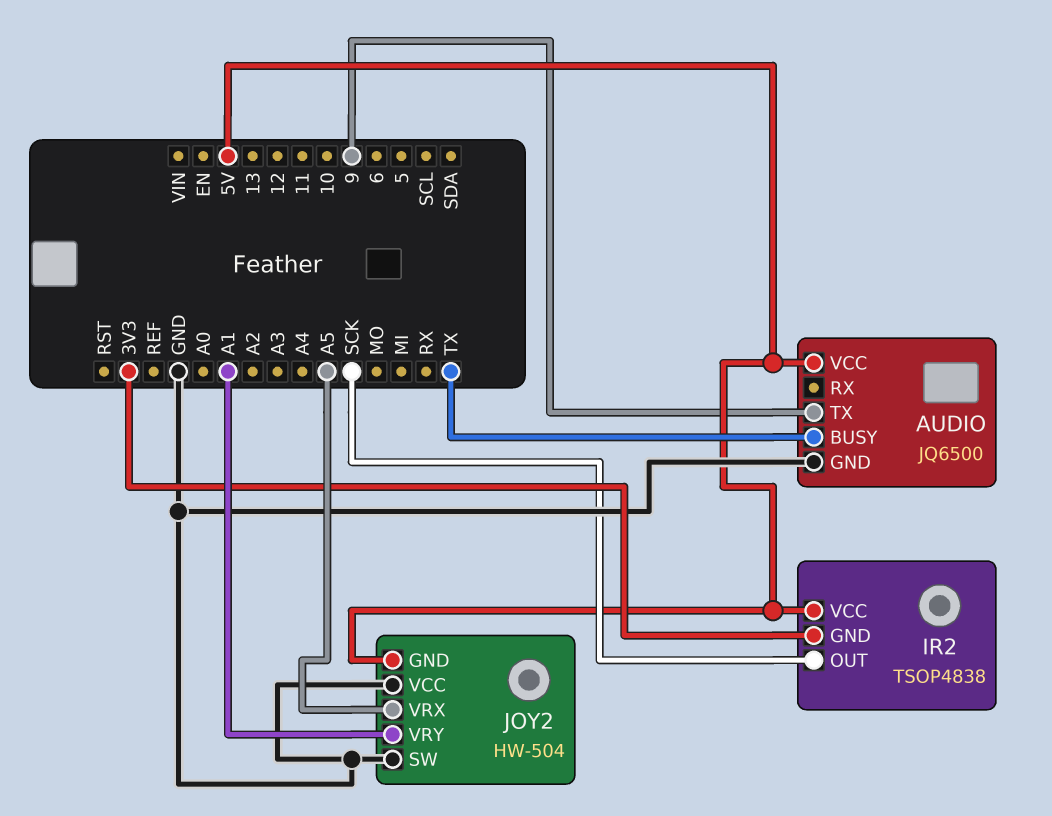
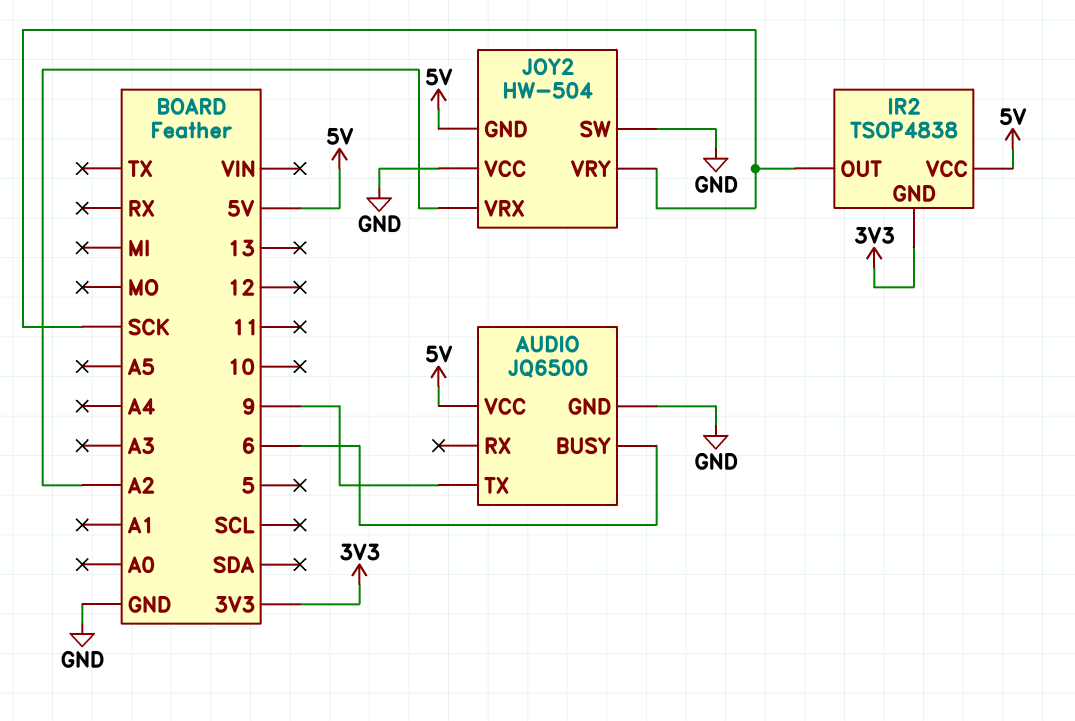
AUDIO pin BUSY: TX -> 6
JOY2 pin VRX: A5 -> A2
JOY2 pin VRY: A1 -> SCK

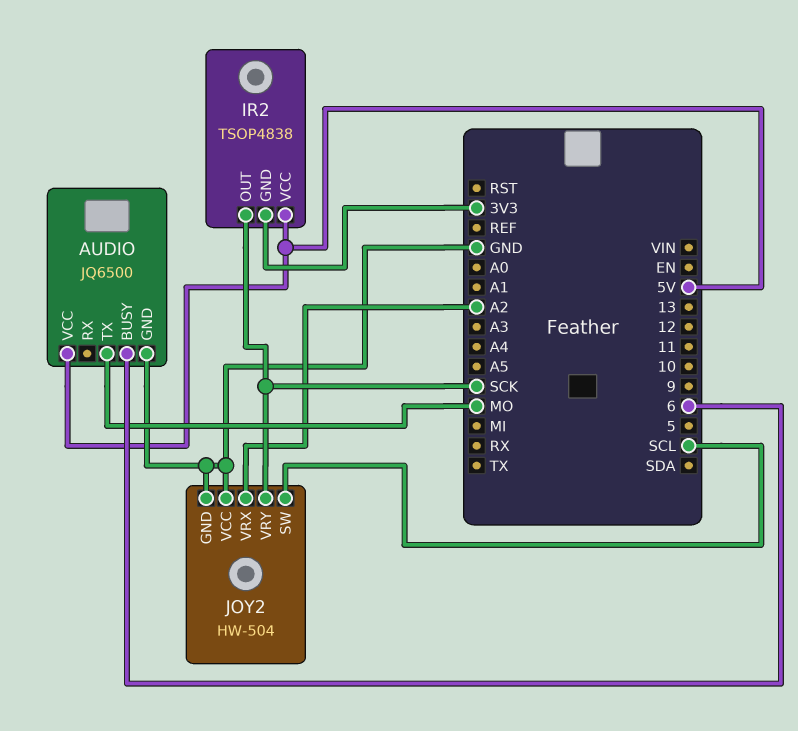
AUDIO pin TX: 9 -> MO
JOY2 pin GND: 5V -> GND
JOY2 pin SW: GND -> SCL

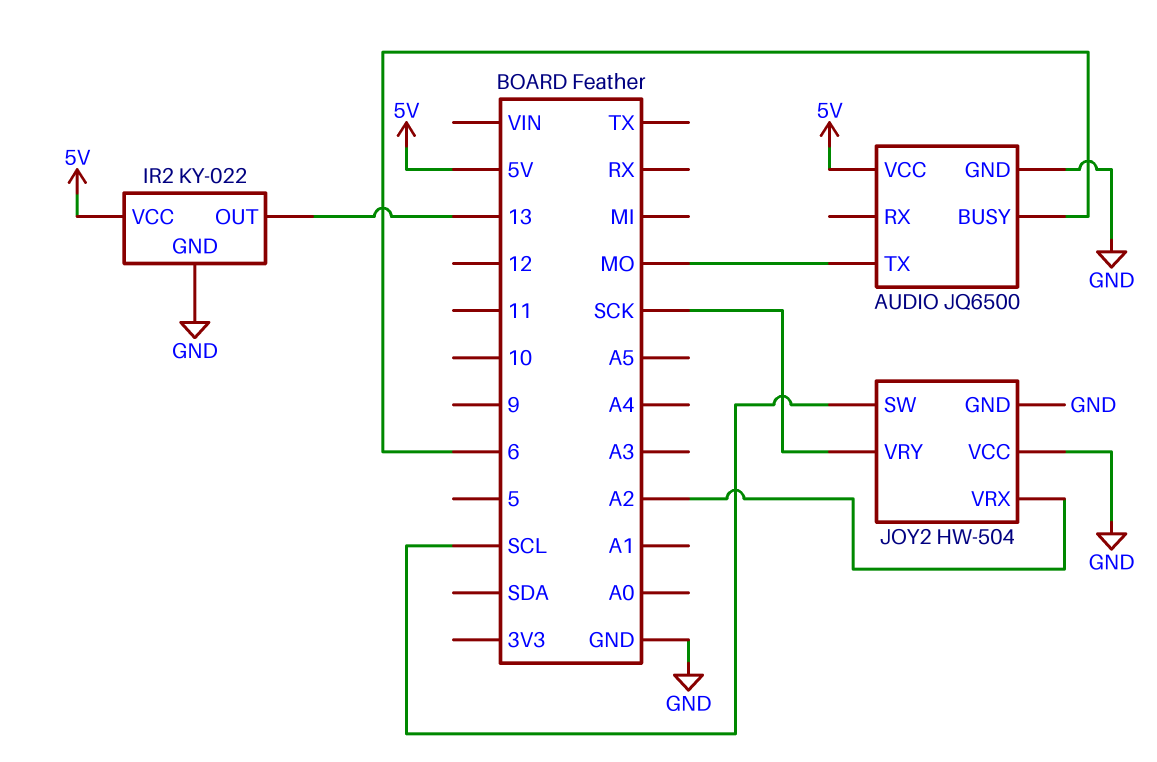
IR2: TSOP4838 -> KY-022
IR2 pin GND: 3V3 -> GND
IR2 pin OUT: SCK -> 13

